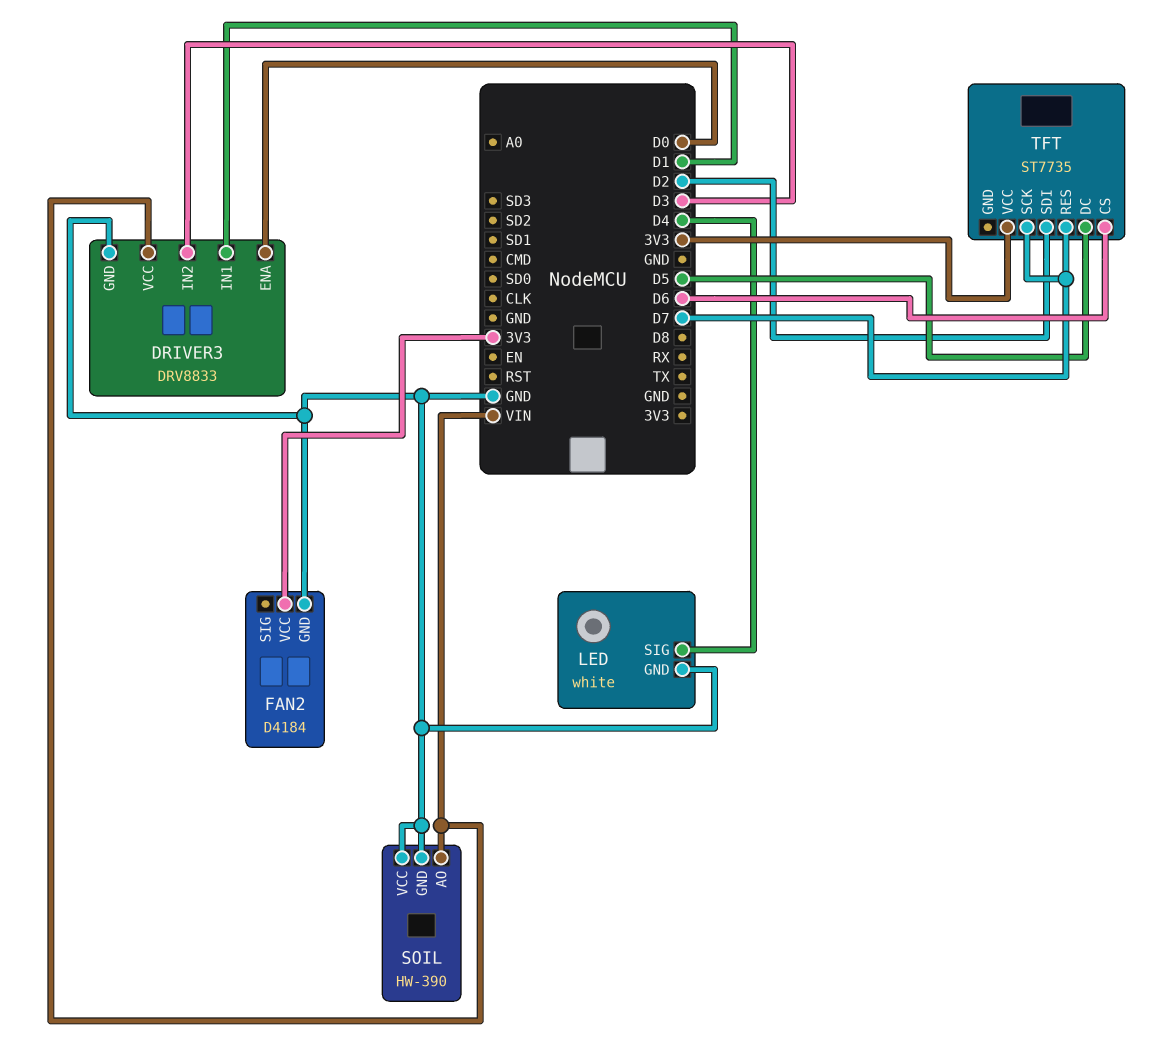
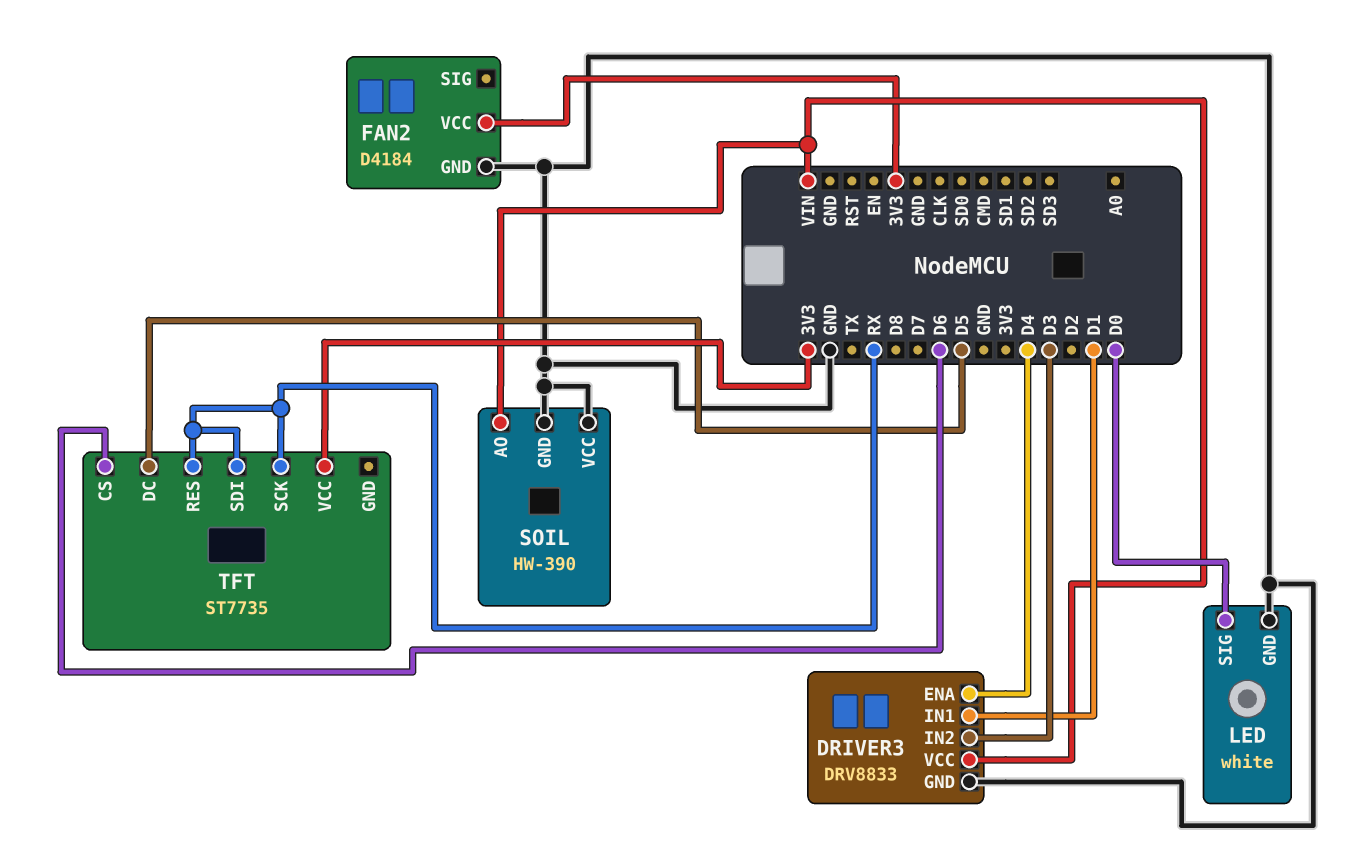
DRIVER3 pin ENA: D0 -> D4
LED pin SIG: D4 -> D0
TFT pin RES: D7 -> RX
TFT pin SCK: D7 -> RX
TFT pin SDI: D2 -> RX

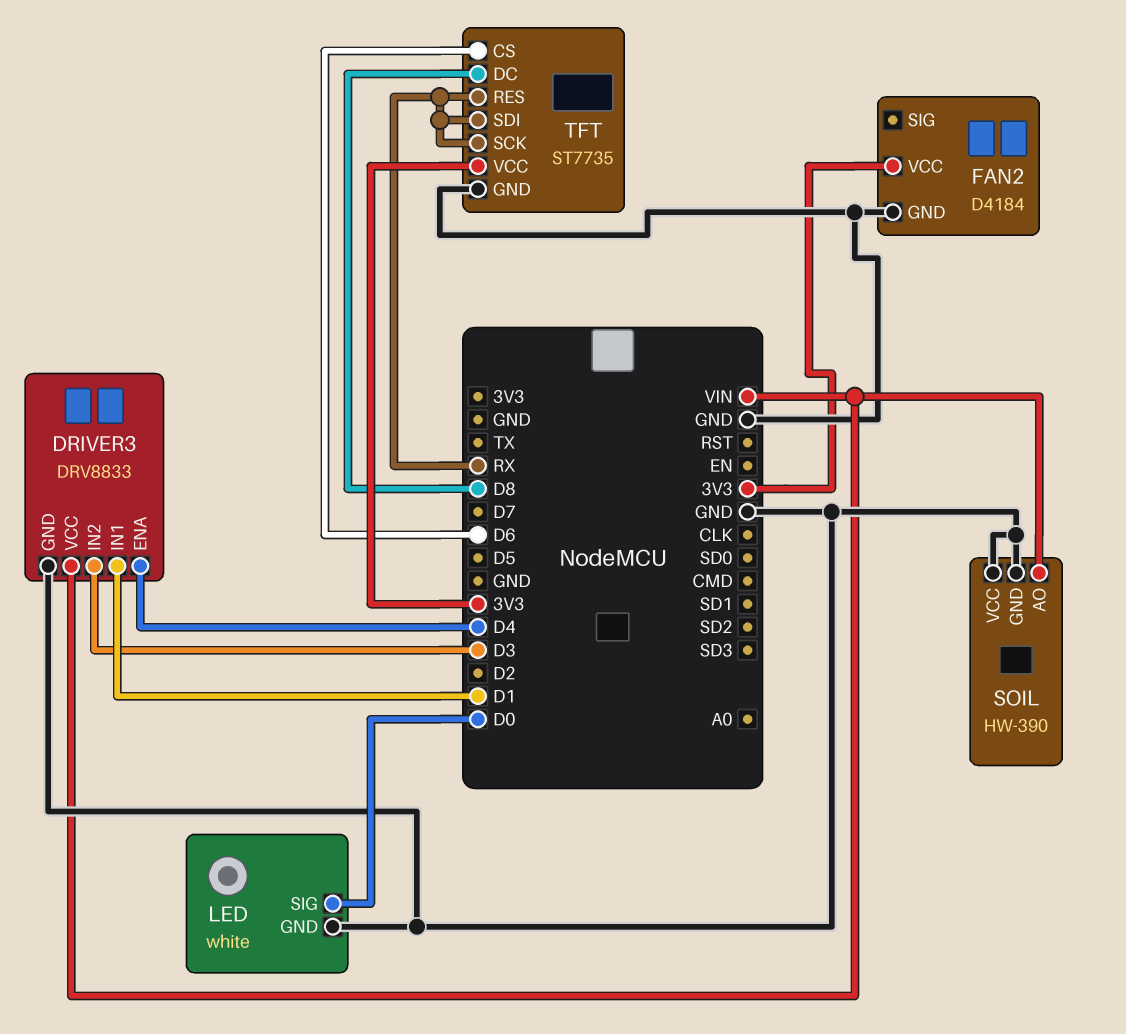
TFT pin DC: D5 -> D8
TFT pin GND: none -> GND

